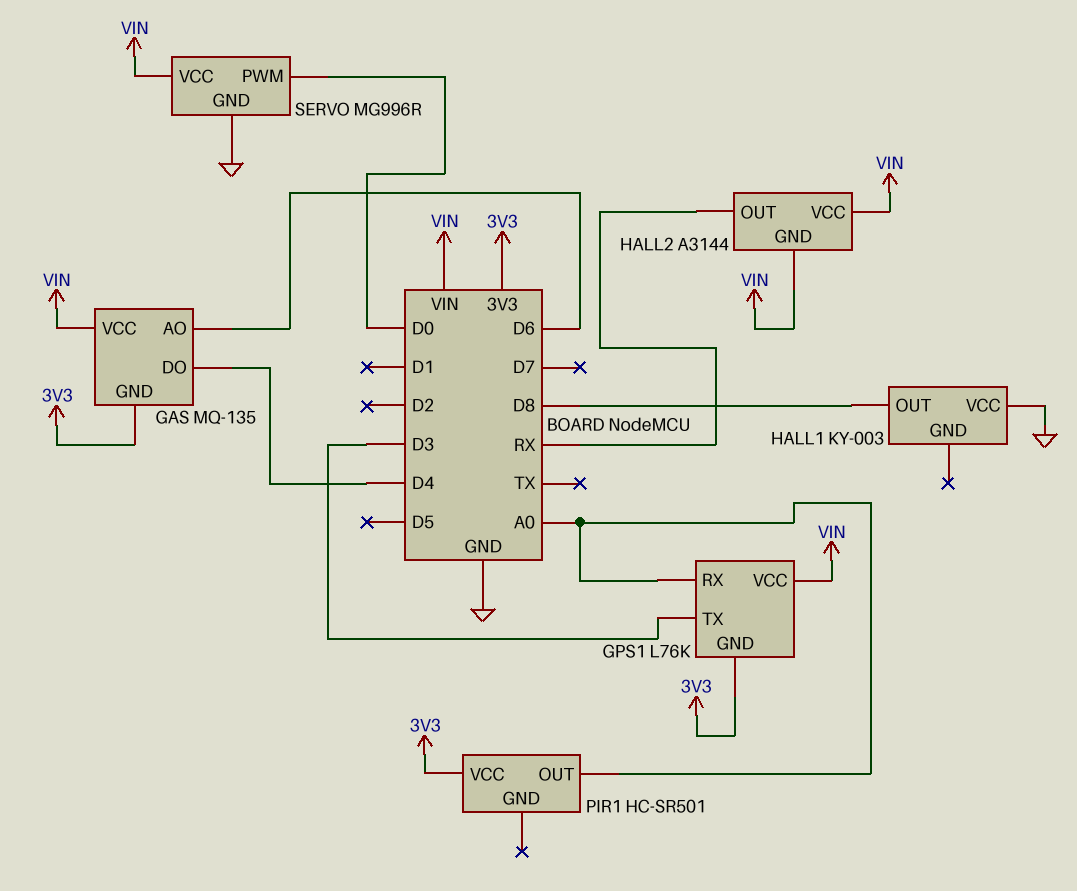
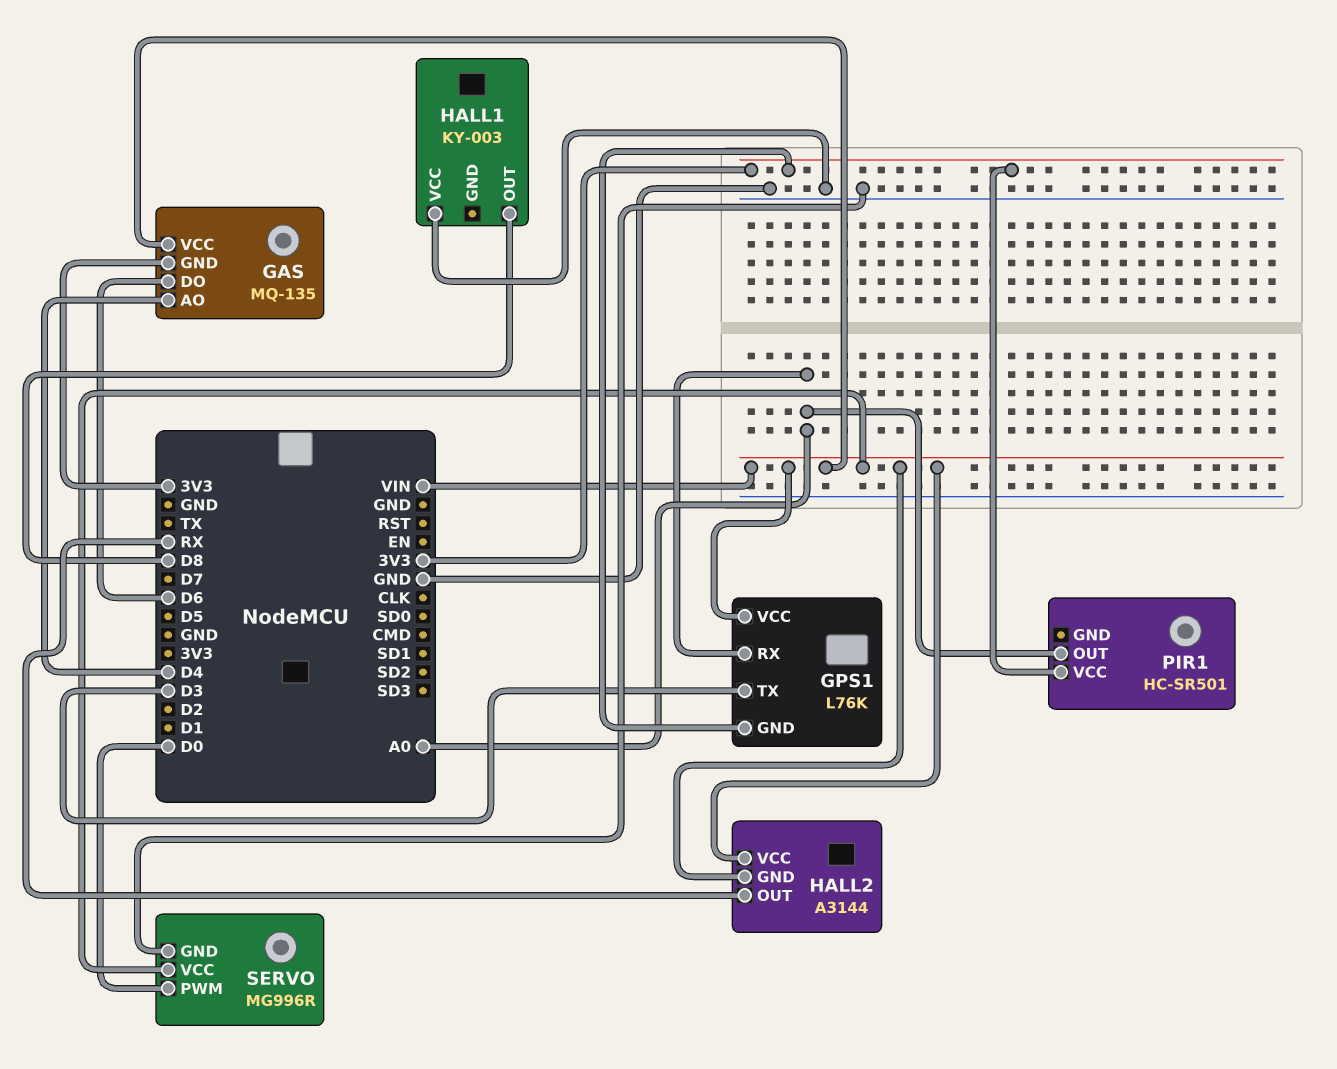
GAS pin AO: D6 -> D4
GAS pin DO: D4 -> D6

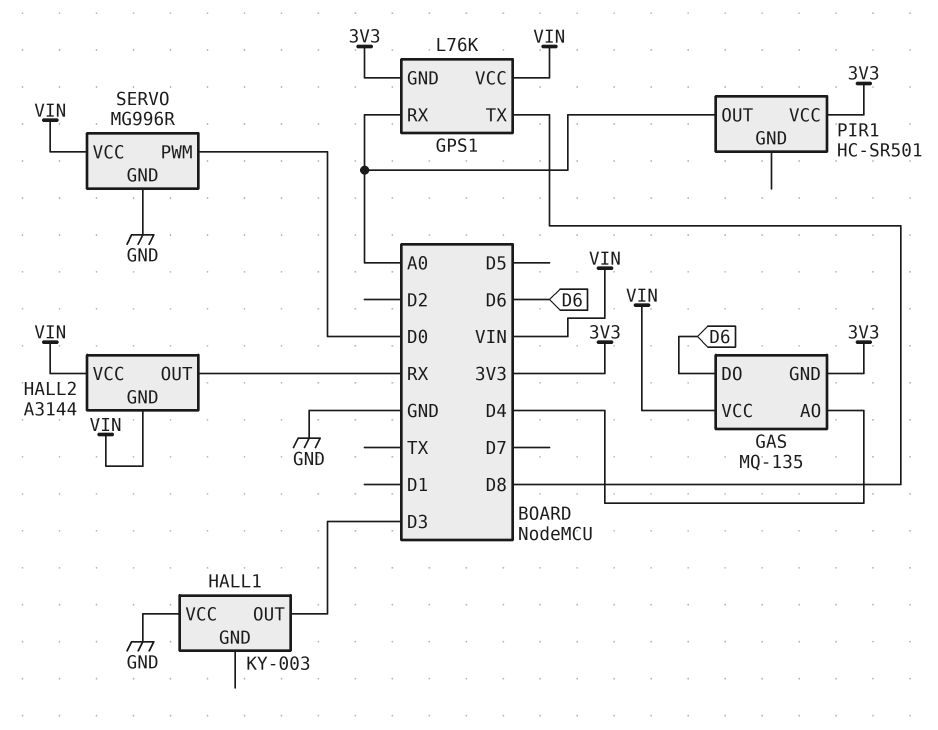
GPS1 pin TX: D3 -> D8
HALL1 pin OUT: D8 -> D3

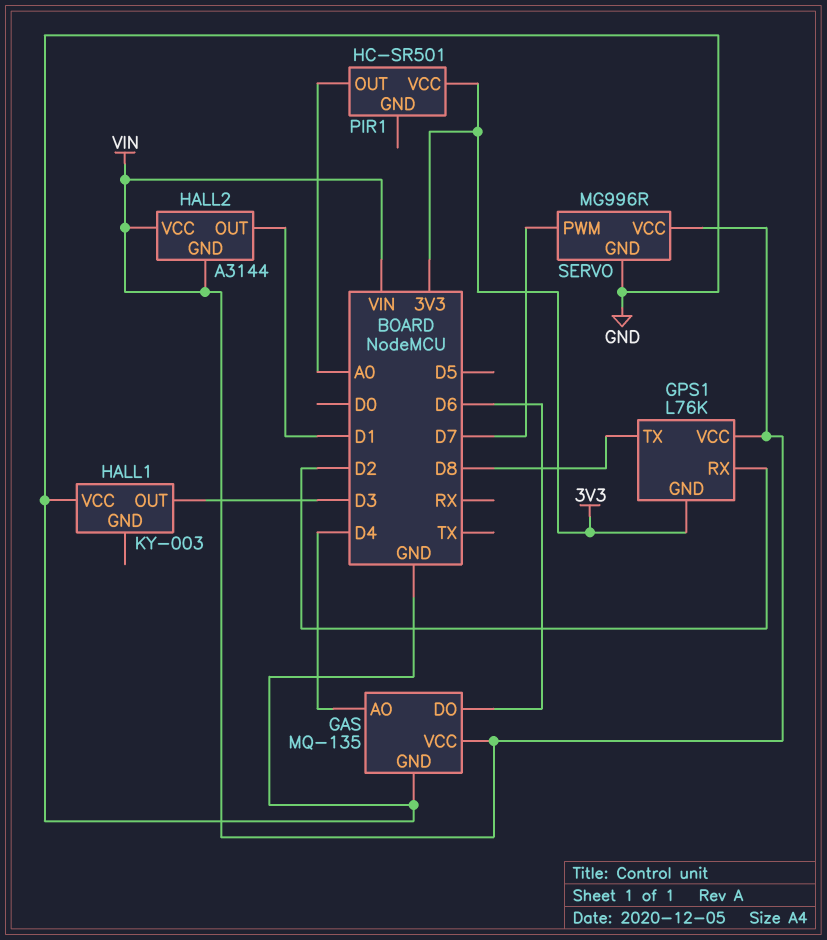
GAS pin GND: 3V3 -> GND
GPS1 pin RX: A0 -> D2
HALL2 pin OUT: RX -> D1
SERVO pin PWM: D0 -> D7

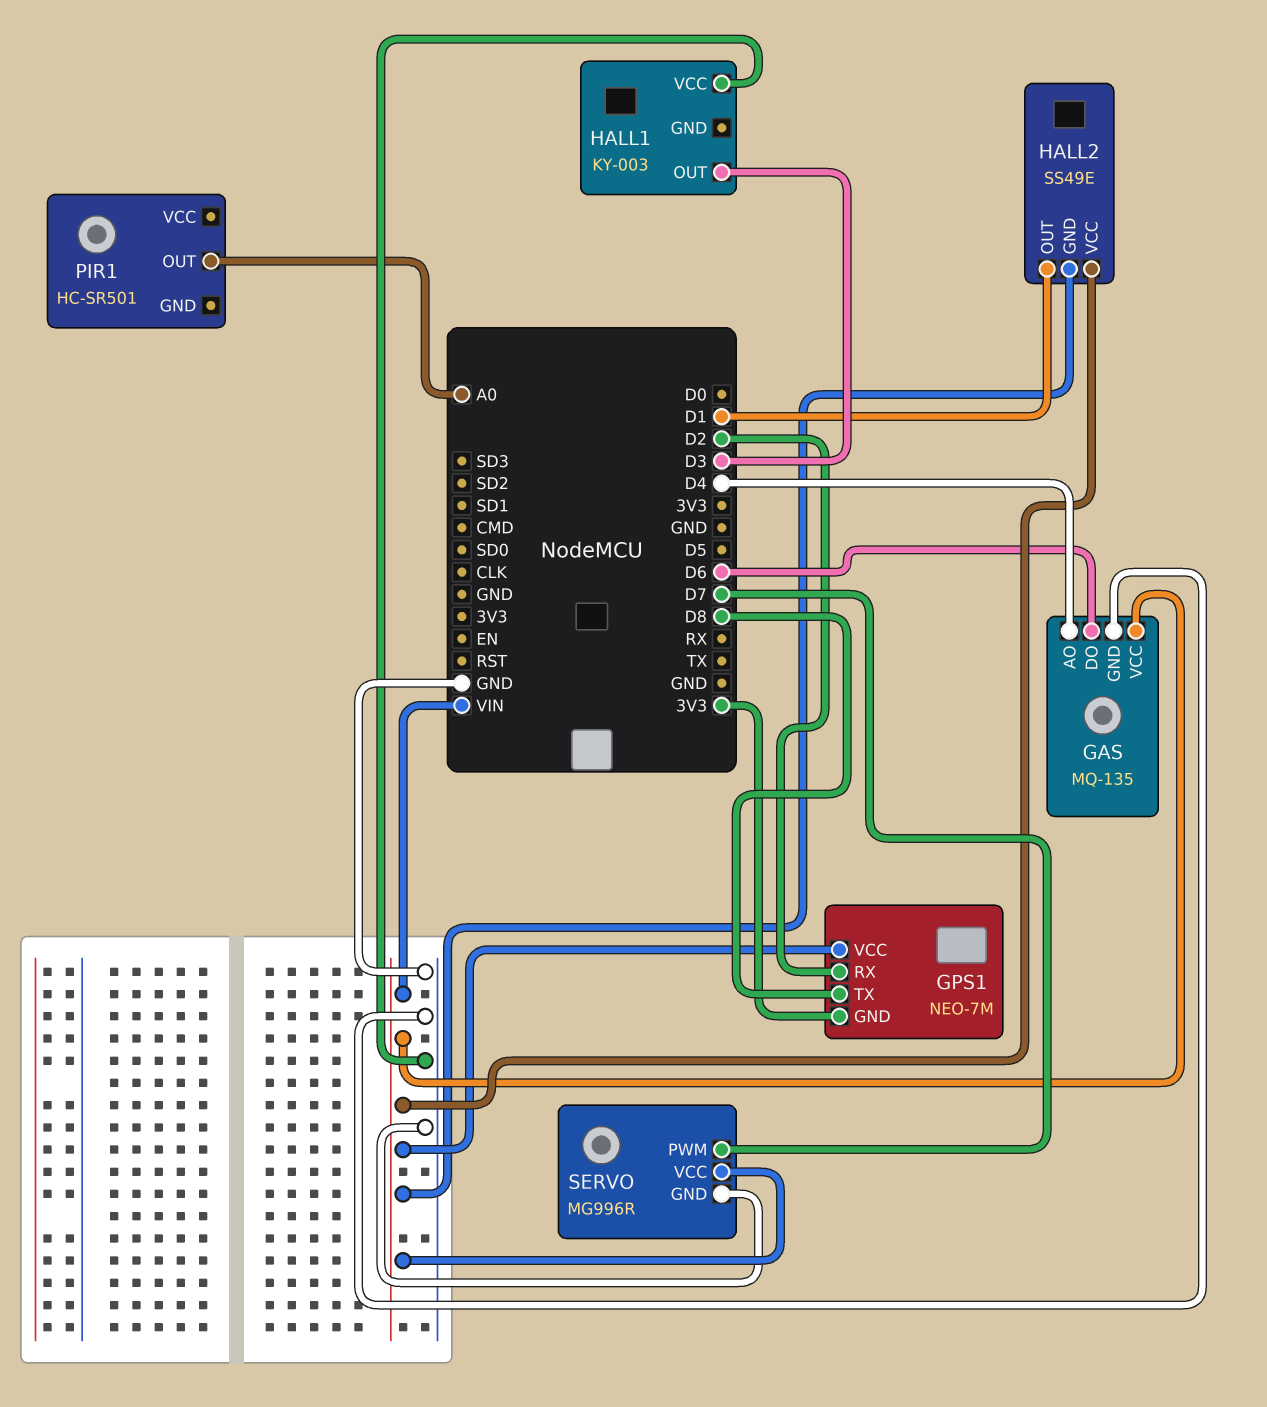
GPS1: L76K -> NEO-7M
HALL2: A3144 -> SS49E
PIR1 pin VCC: 3V3 -> none

